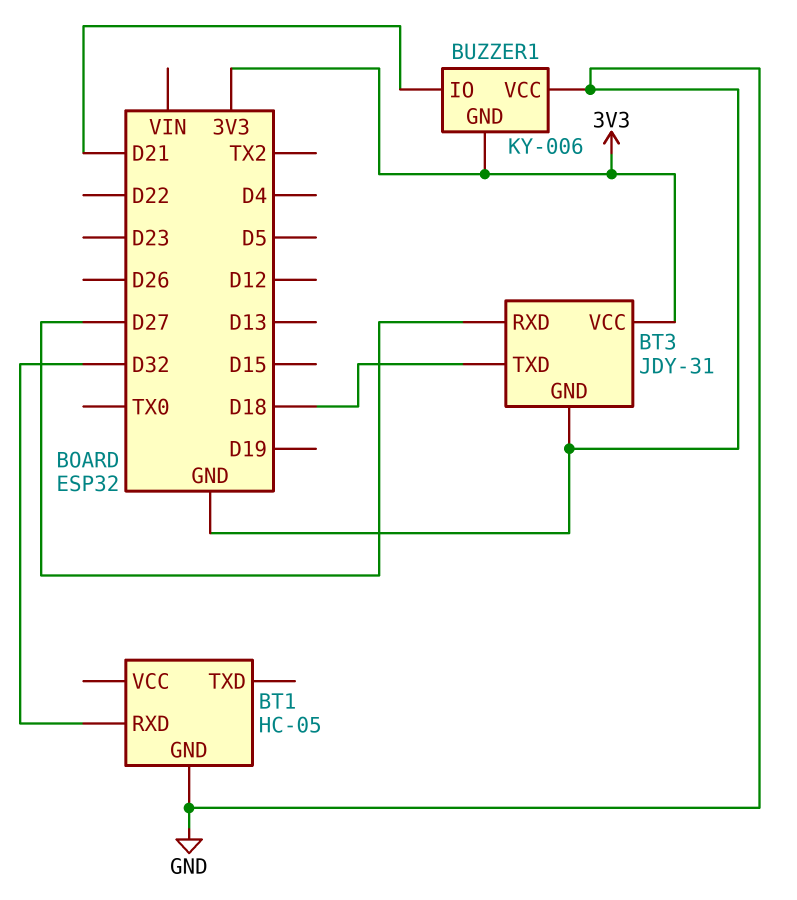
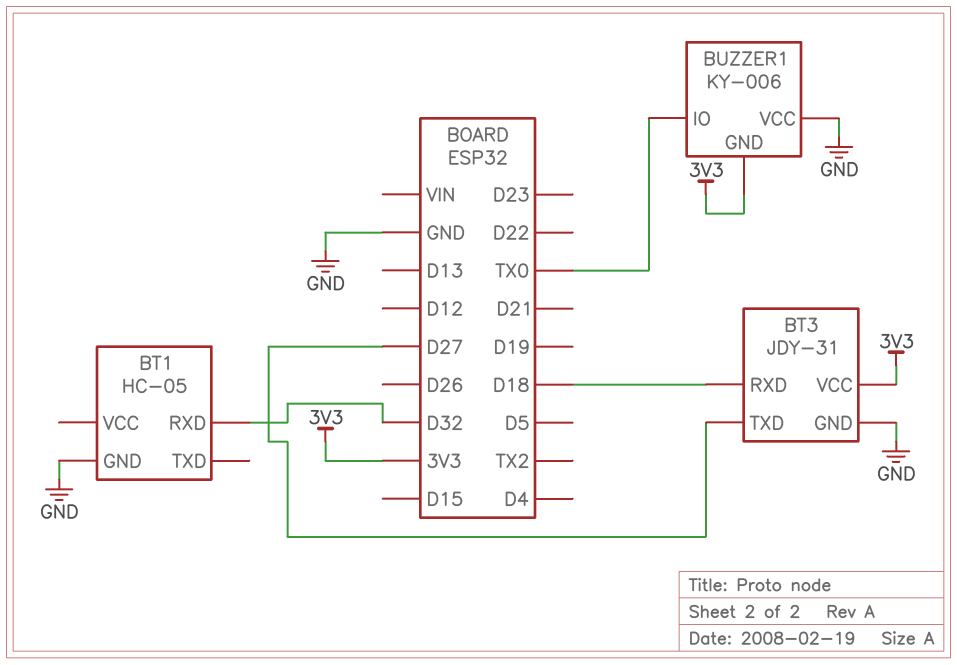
BT3 pin RXD: D27 -> D18
BT3 pin TXD: D18 -> D27
BUZZER1 pin IO: D21 -> TX0

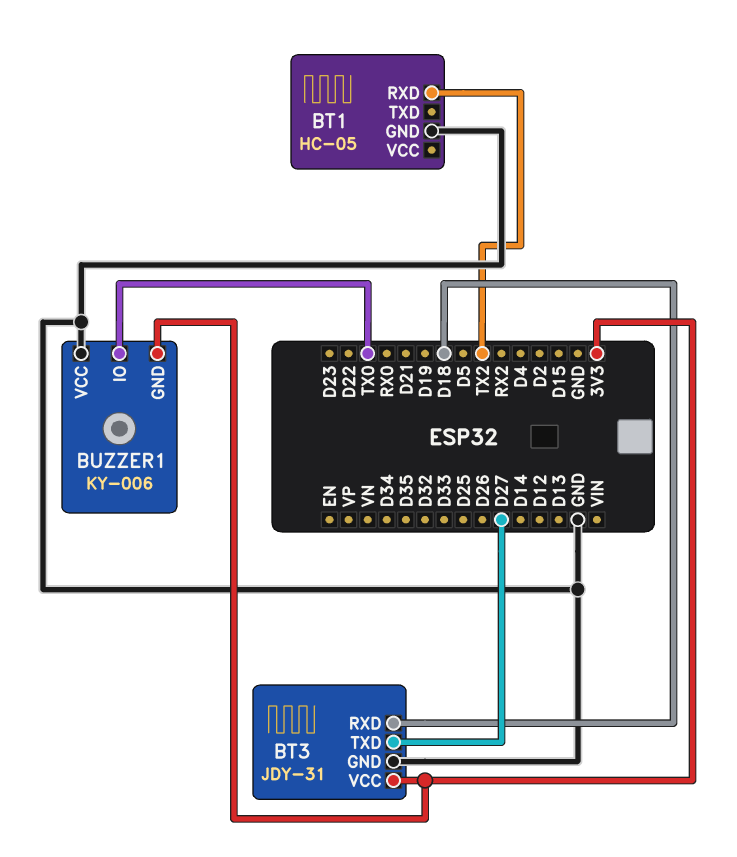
BT1 pin RXD: D32 -> TX2

